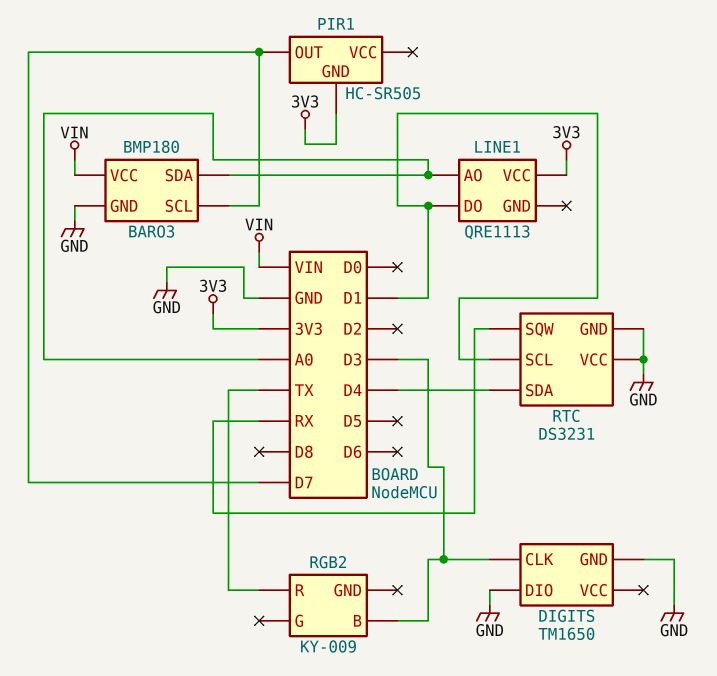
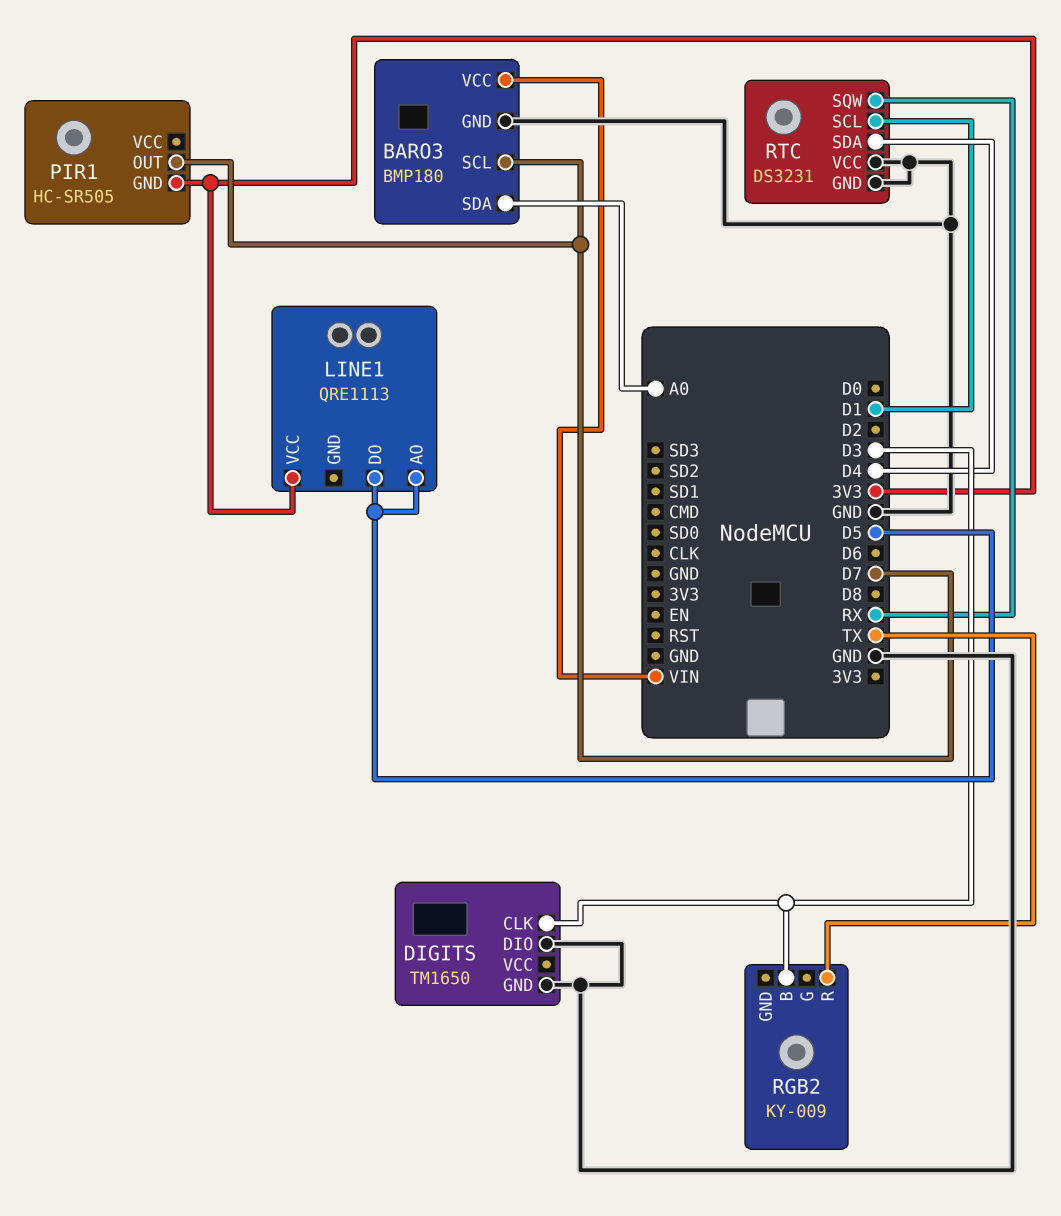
LINE1 pin AO: A0 -> D5
LINE1 pin DO: D1 -> D5

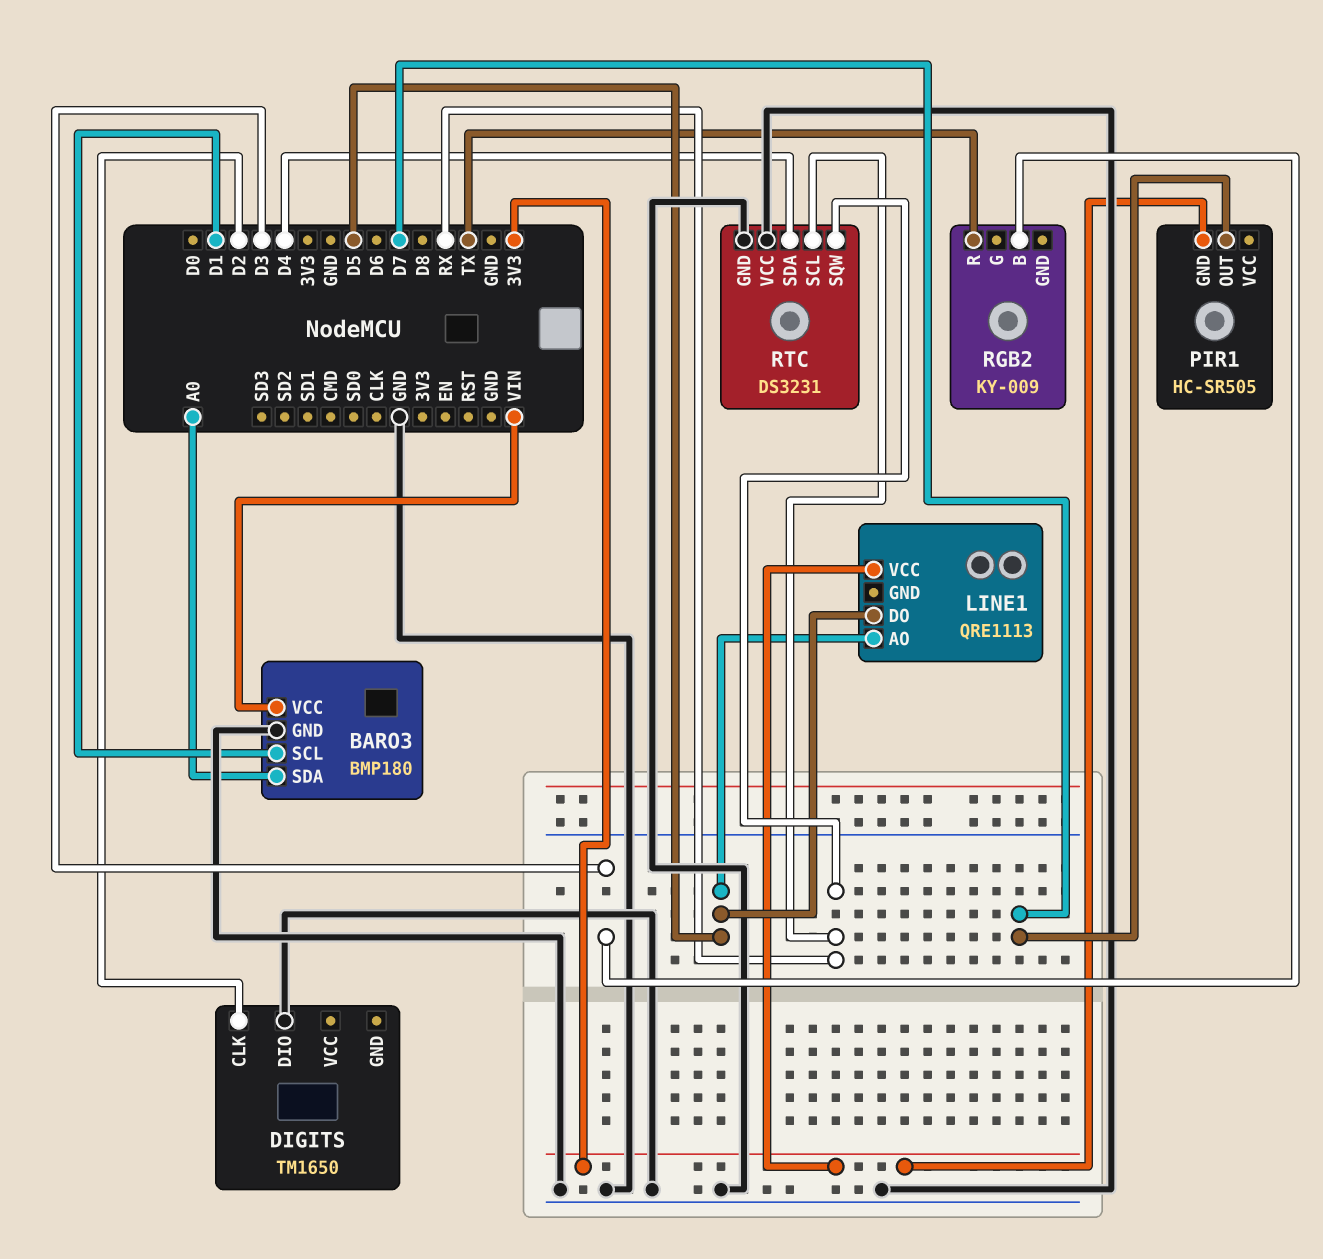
BARO3 pin SCL: D7 -> D1
DIGITS pin CLK: D3 -> D2
DIGITS pin GND: GND -> none
RTC pin SCL: D1 -> RX

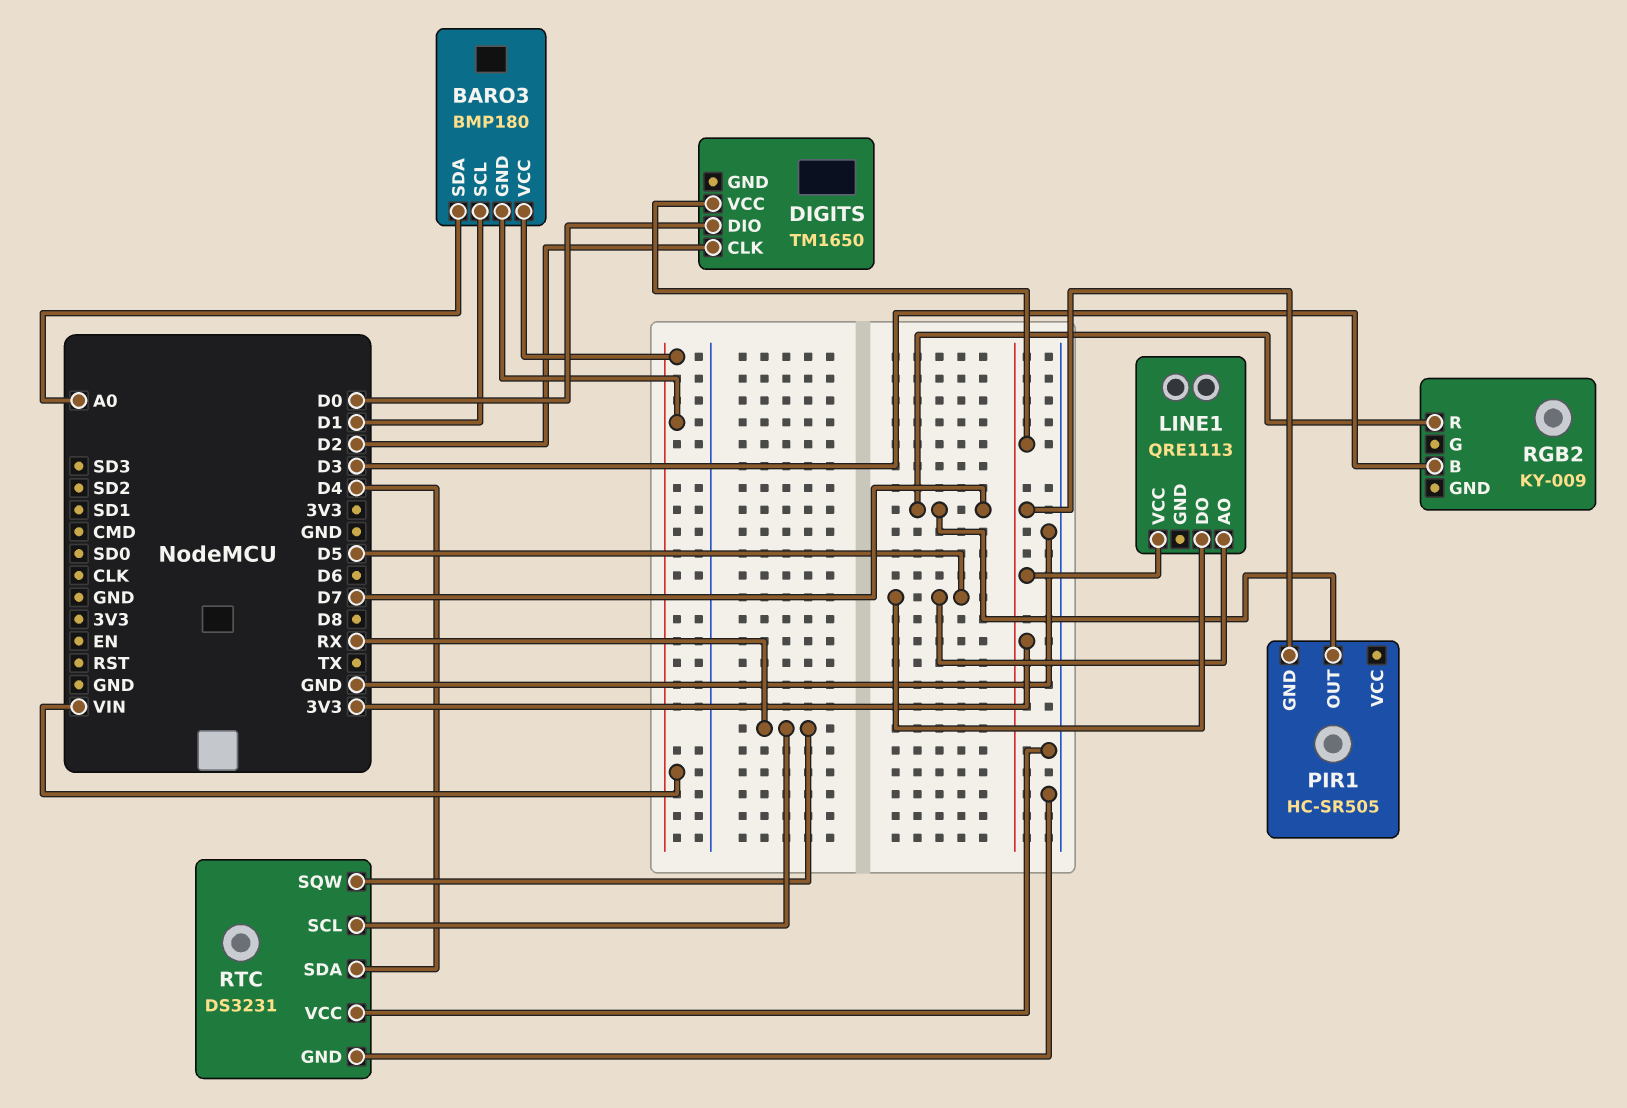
BARO3 pin GND: GND -> VIN
DIGITS pin DIO: GND -> D0
DIGITS pin VCC: none -> 3V3
RGB2 pin R: TX -> D7

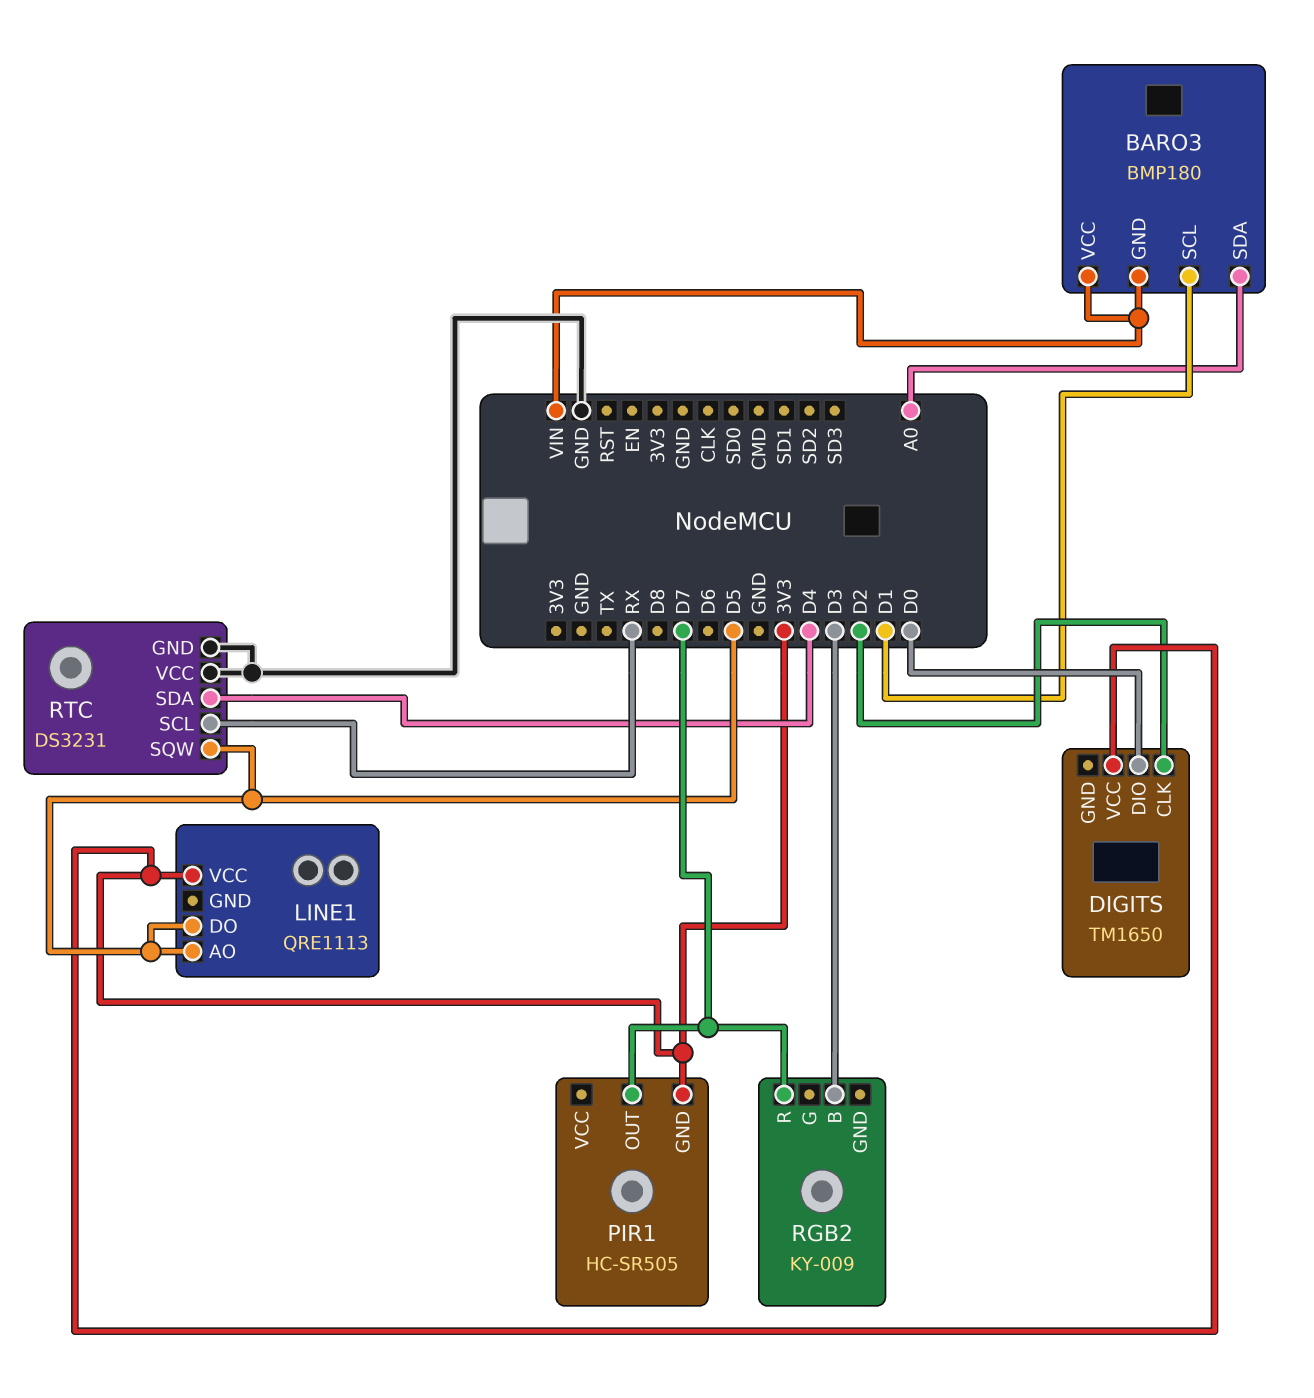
RTC pin SQW: RX -> D5

